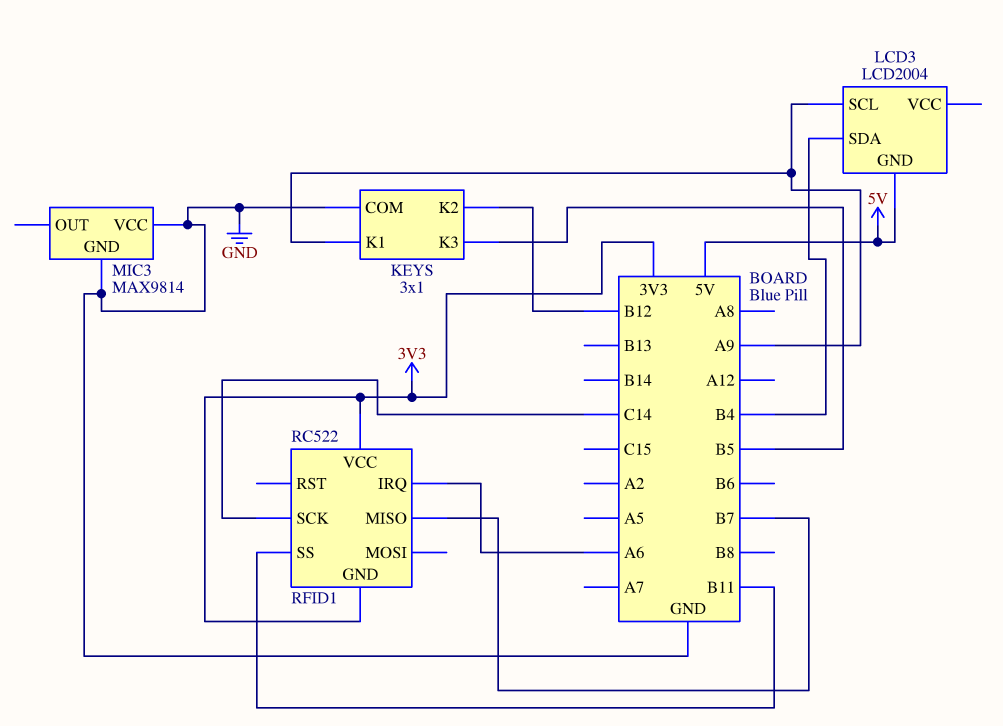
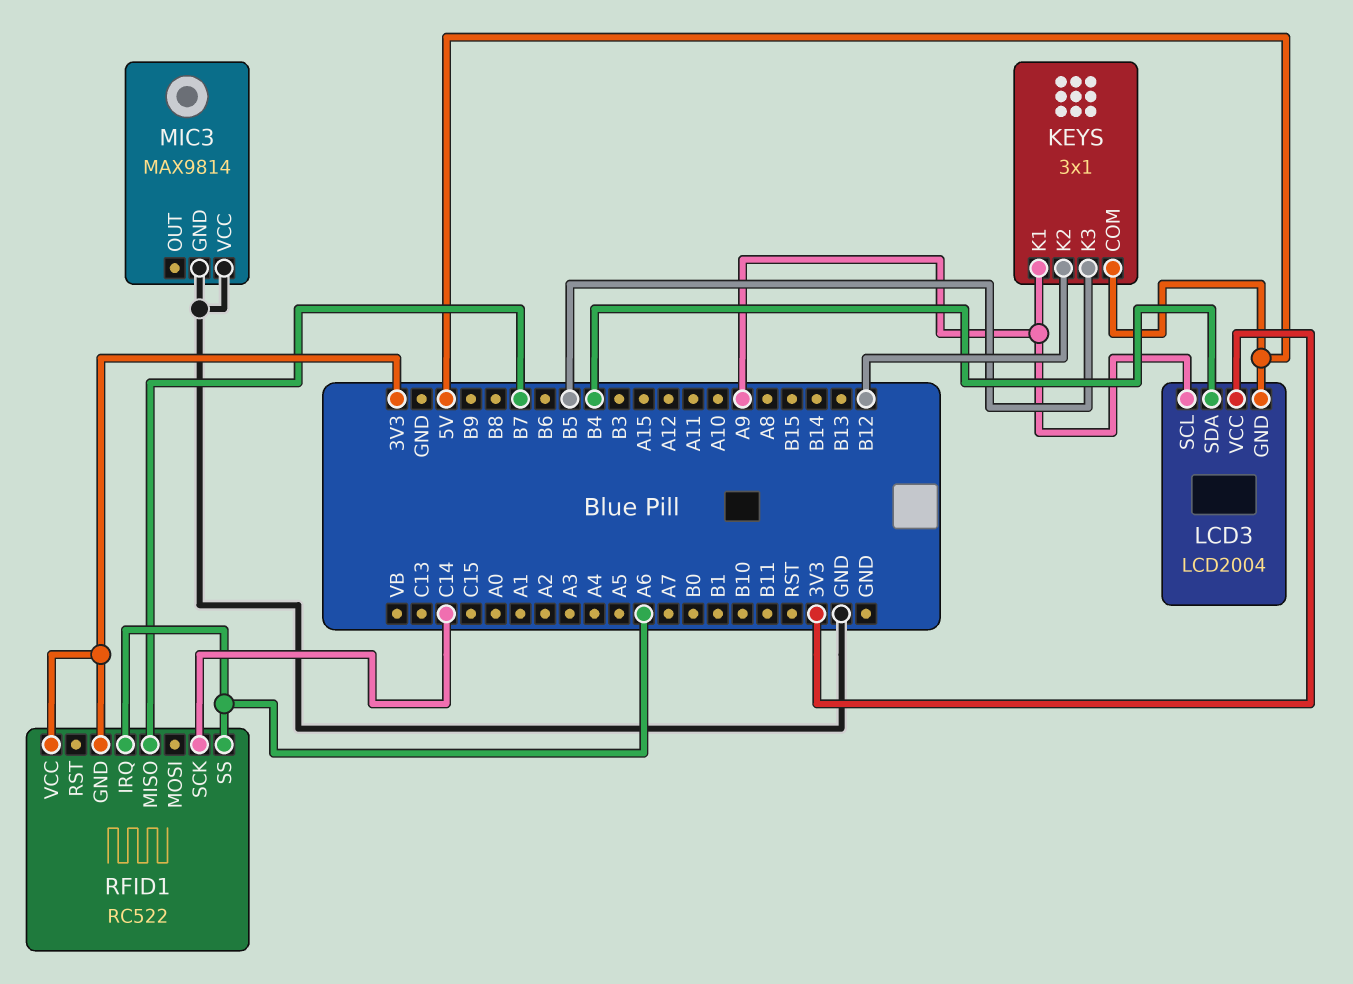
KEYS pin COM: GND -> 5V
LCD3 pin VCC: none -> 3V3
RFID1 pin SS: B11 -> A6

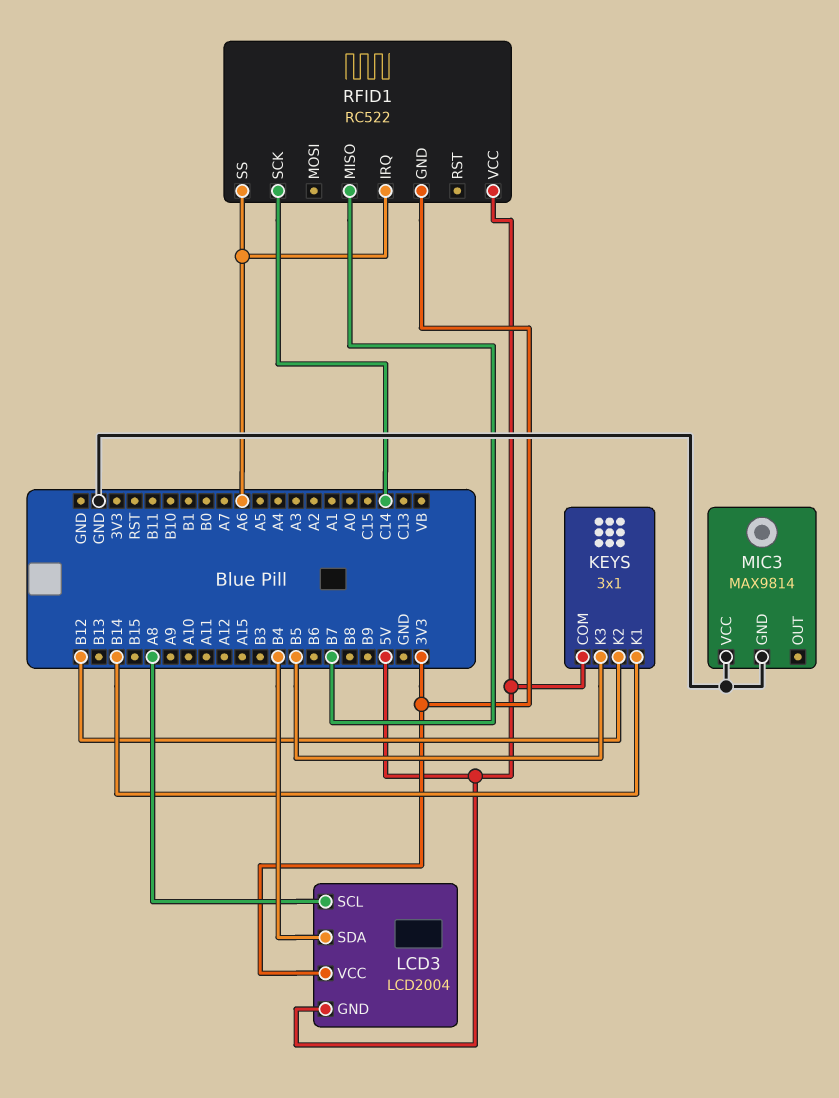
KEYS pin K1: A9 -> B14
LCD3 pin SCL: A9 -> A8
RFID1 pin VCC: 3V3 -> 5V

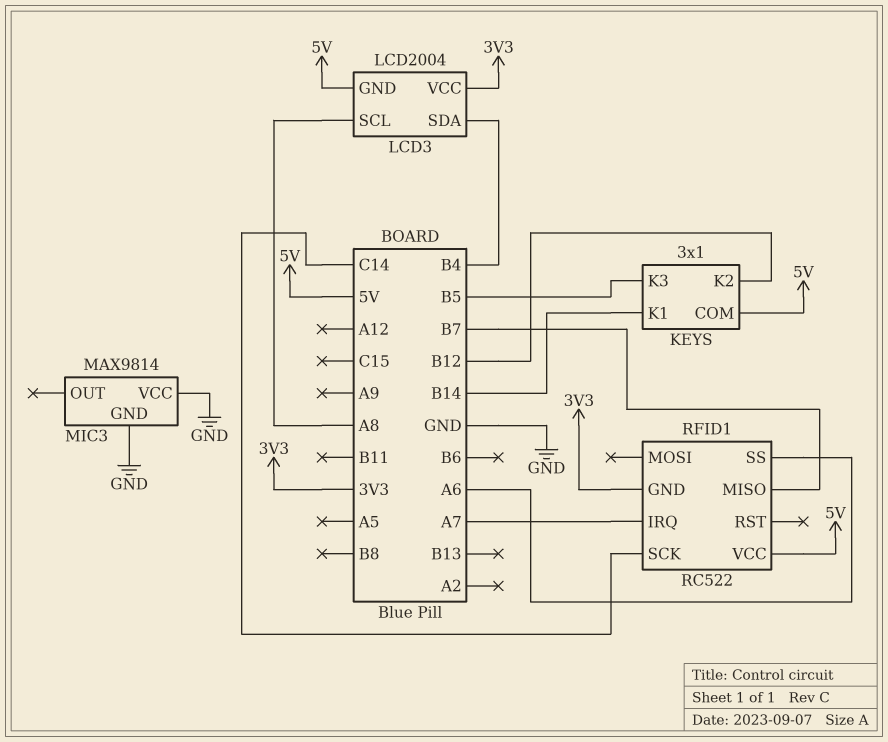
RFID1 pin IRQ: A6 -> A7

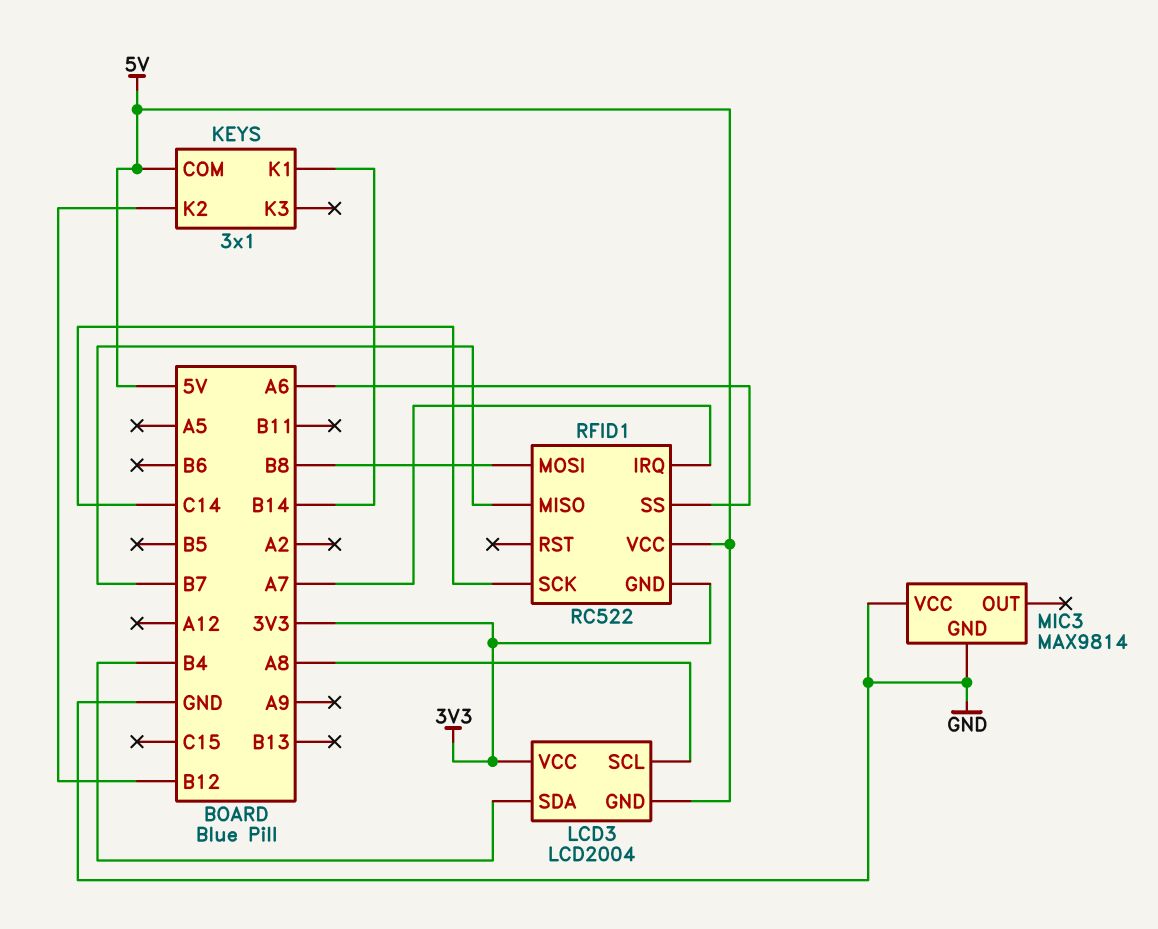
KEYS pin K3: B5 -> none
RFID1 pin MOSI: none -> B8

